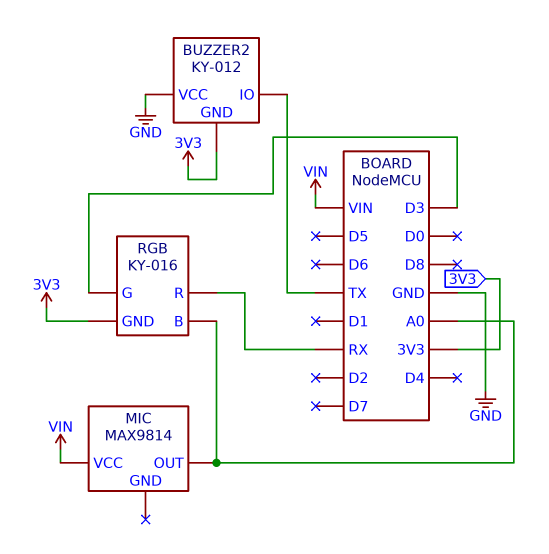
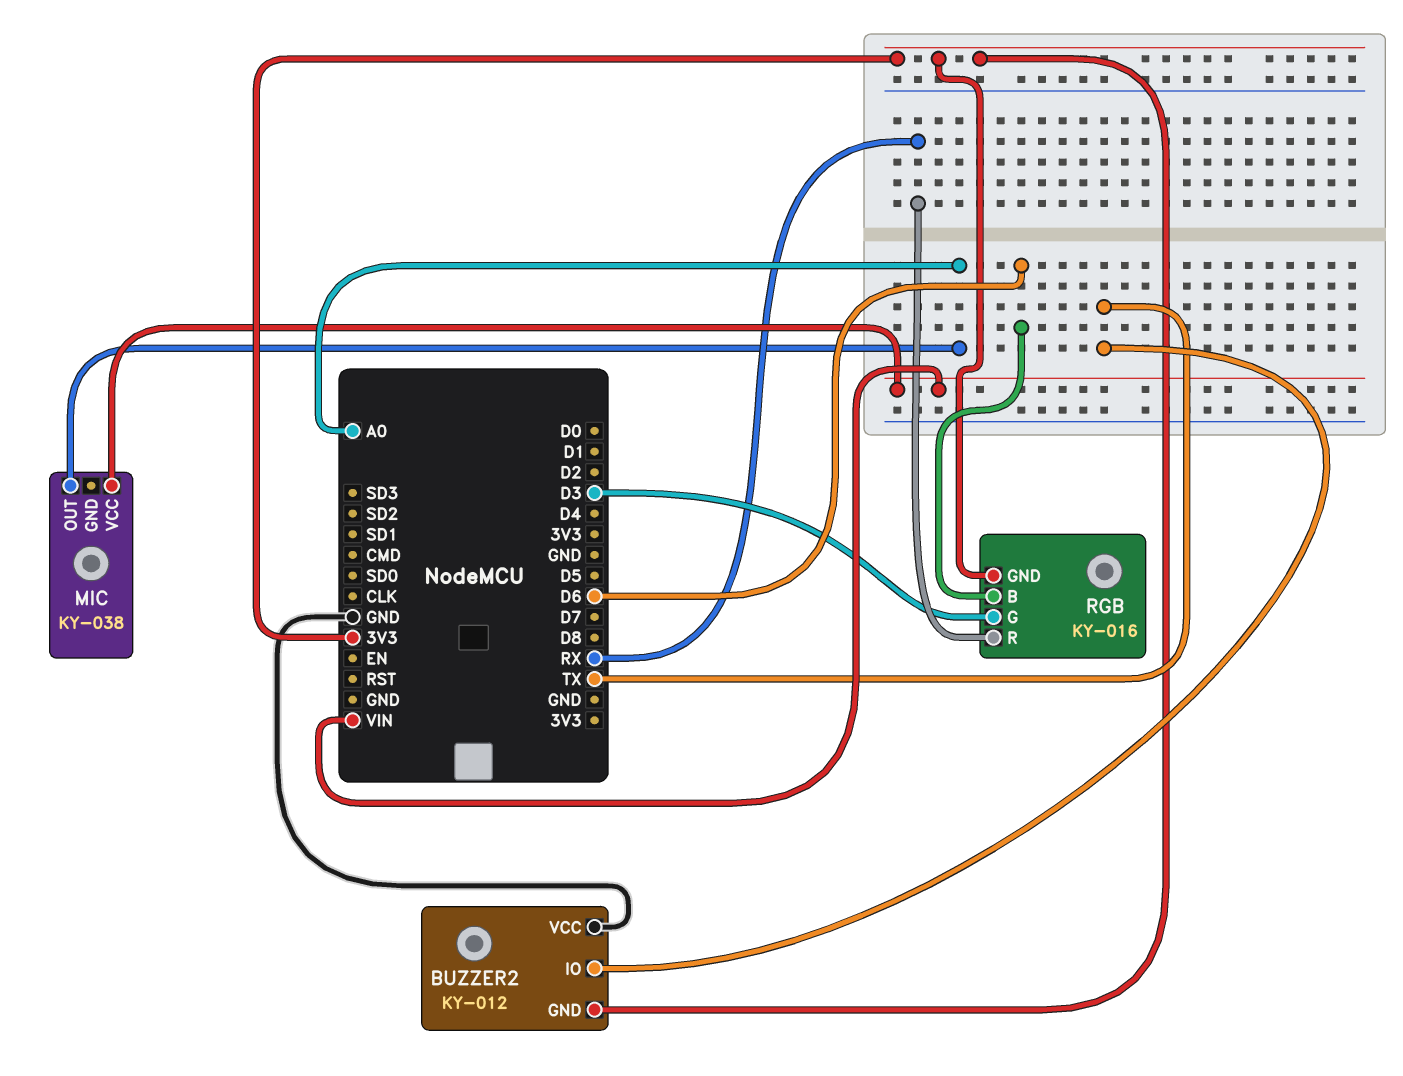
MIC: MAX9814 -> KY-038
RGB pin B: A0 -> D6

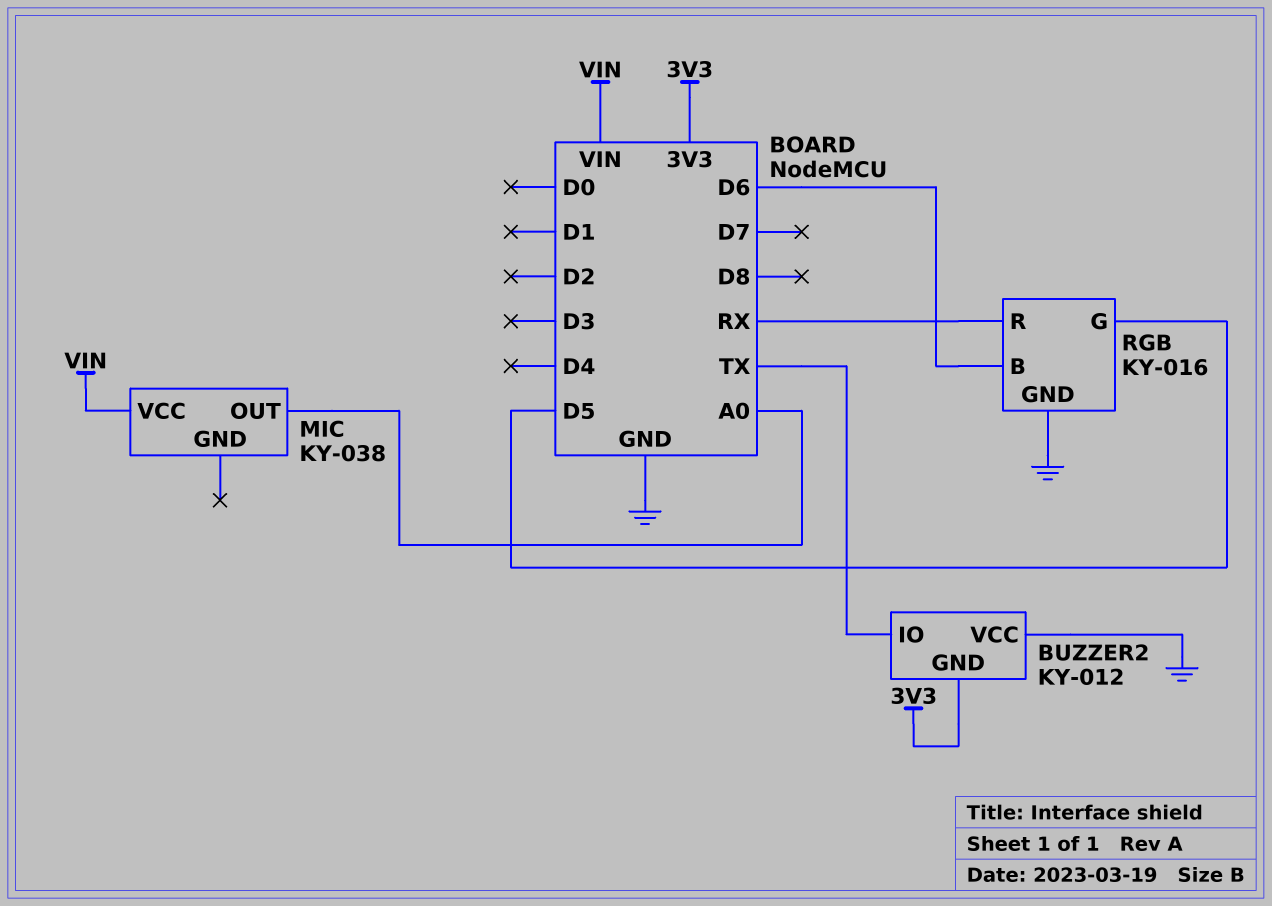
RGB pin G: D3 -> D5
RGB pin GND: 3V3 -> GND

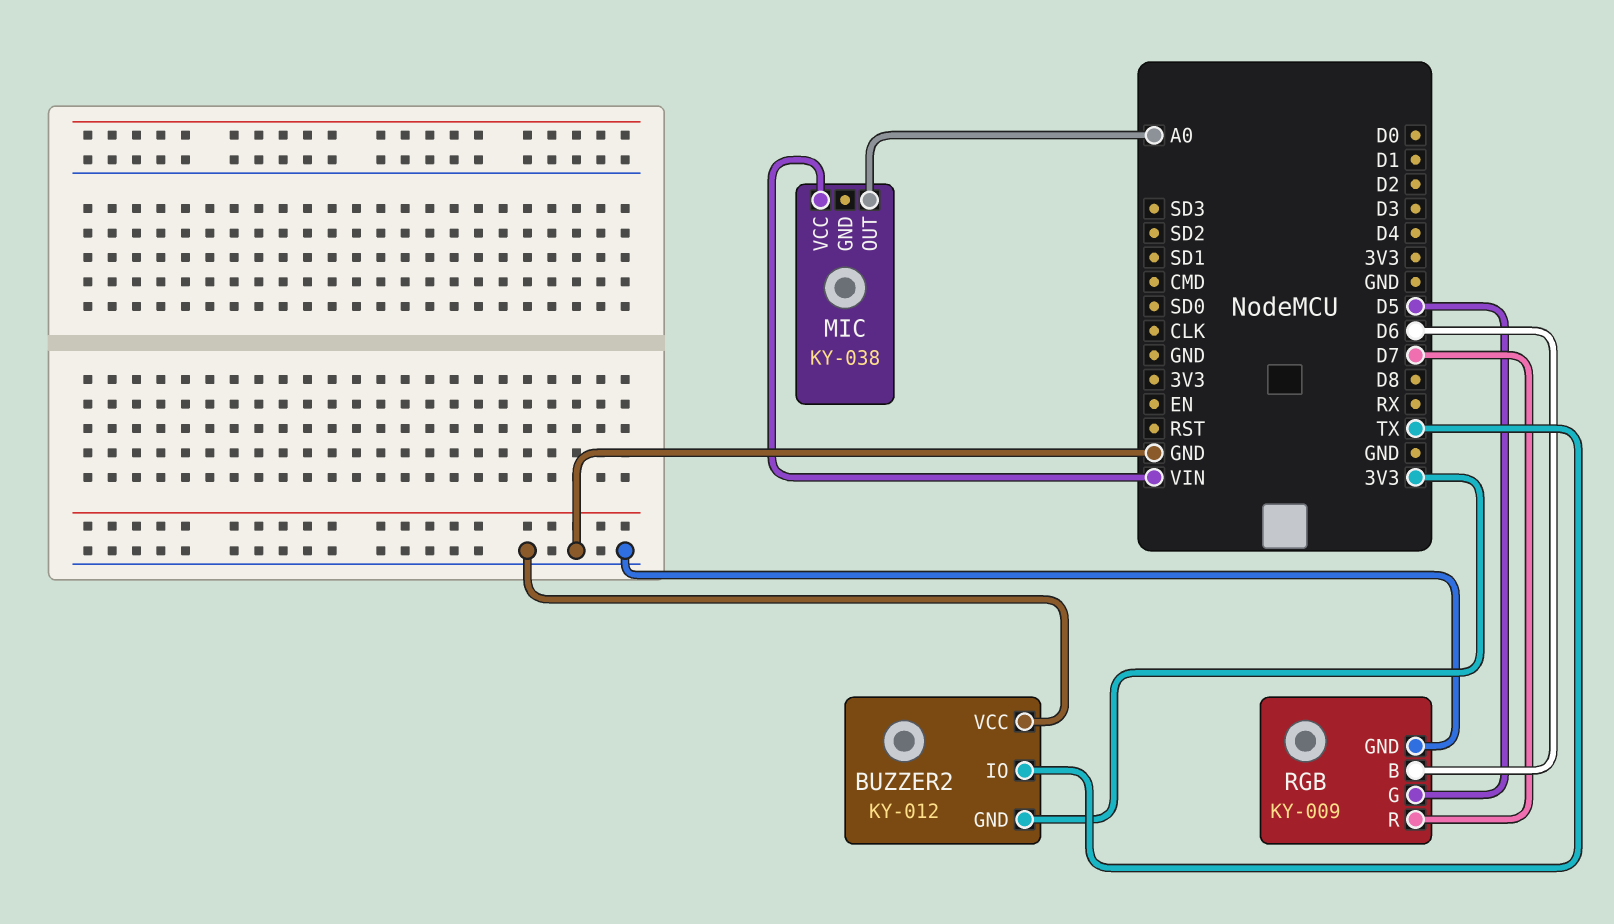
RGB: KY-016 -> KY-009
RGB pin R: RX -> D7

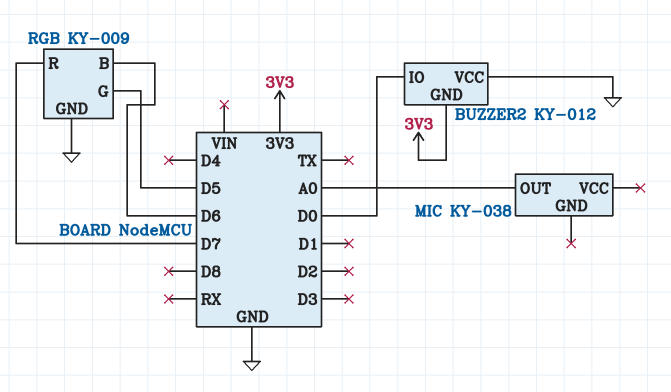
BUZZER2 pin IO: TX -> D0
MIC pin VCC: VIN -> none

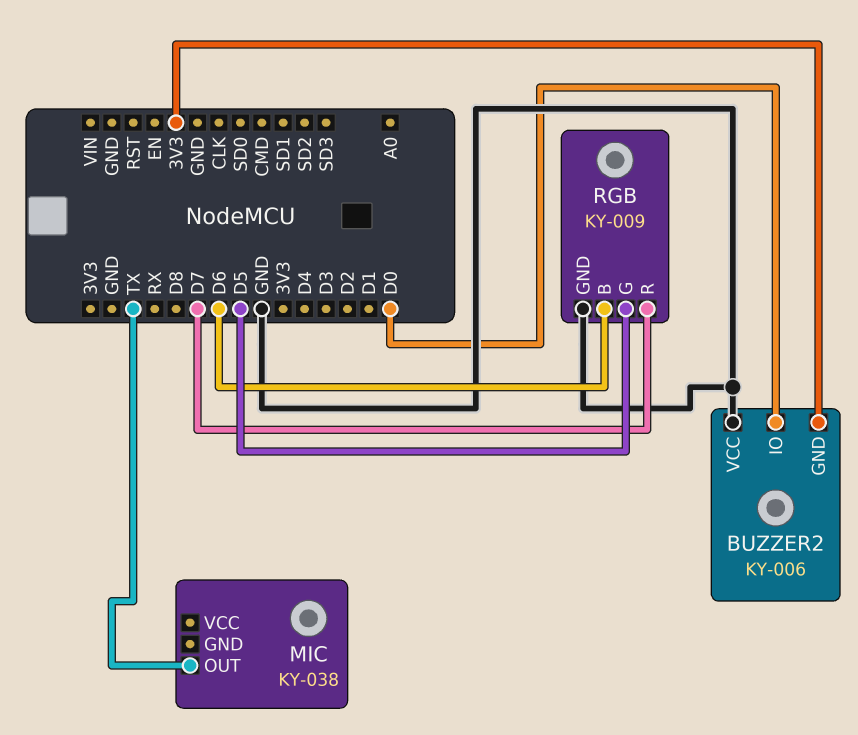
BUZZER2: KY-012 -> KY-006
MIC pin OUT: A0 -> TX

